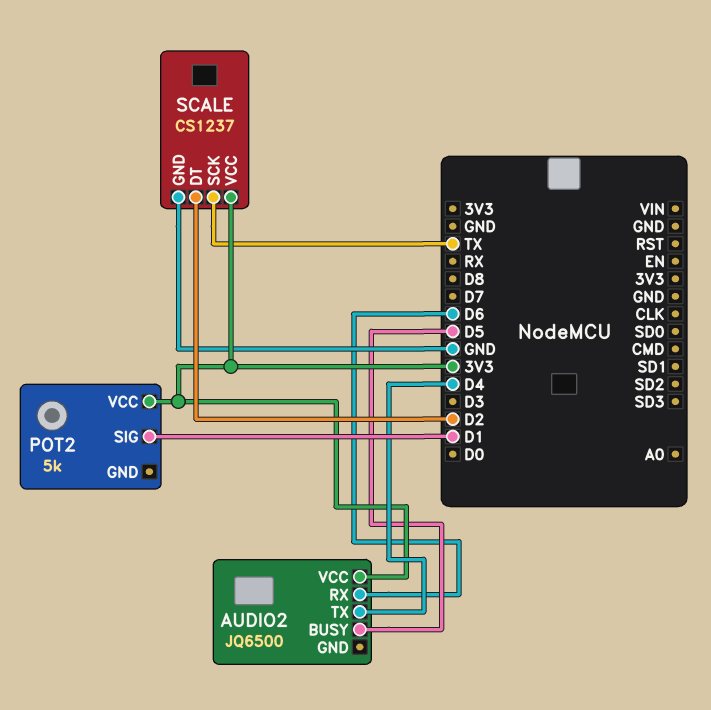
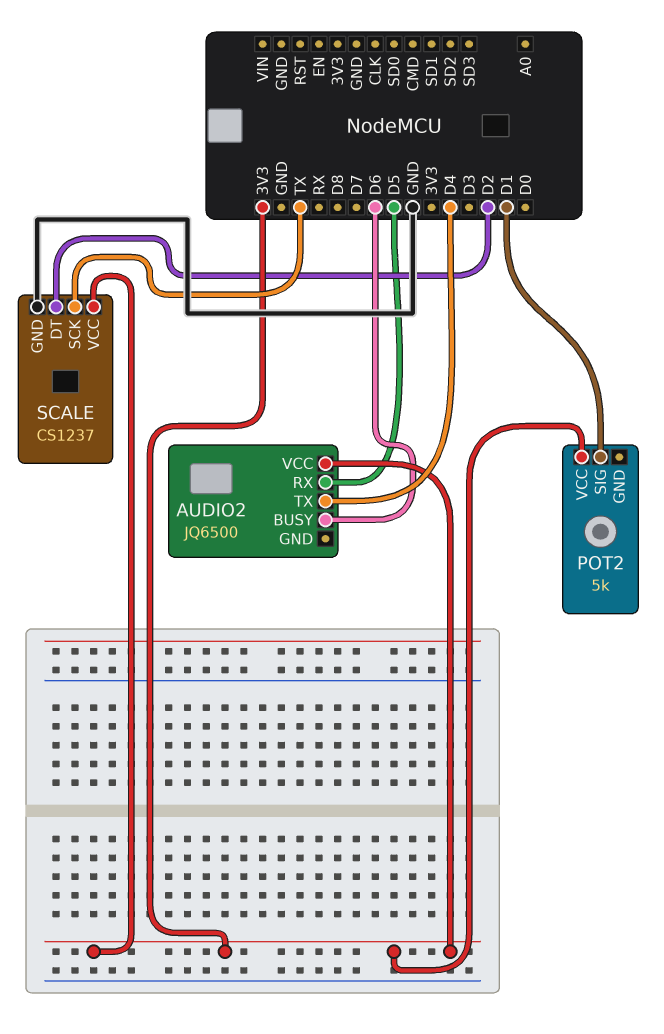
AUDIO2 pin BUSY: D5 -> D6
AUDIO2 pin RX: D6 -> D5

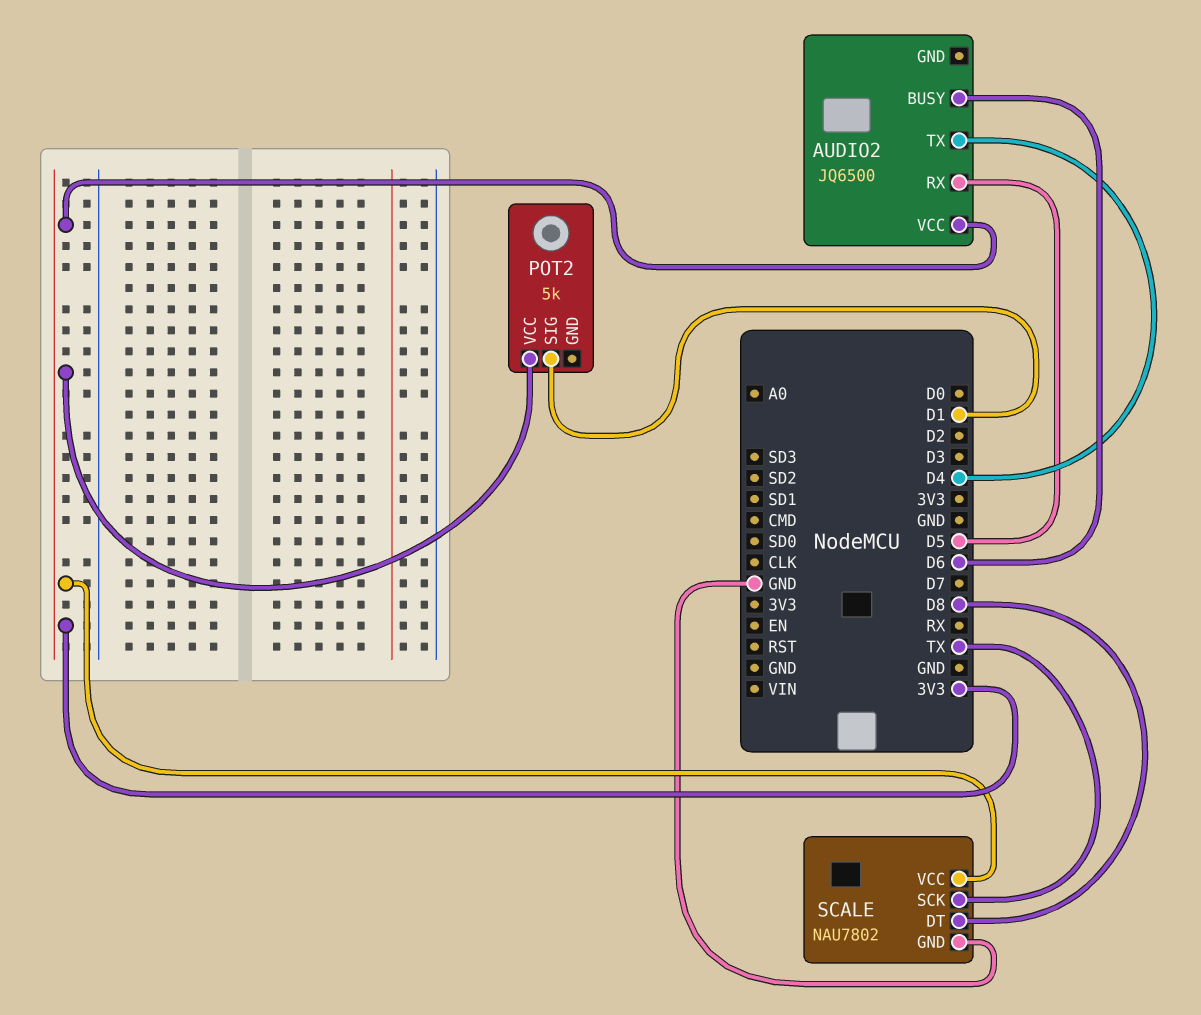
SCALE: CS1237 -> NAU7802
SCALE pin DT: D2 -> D8

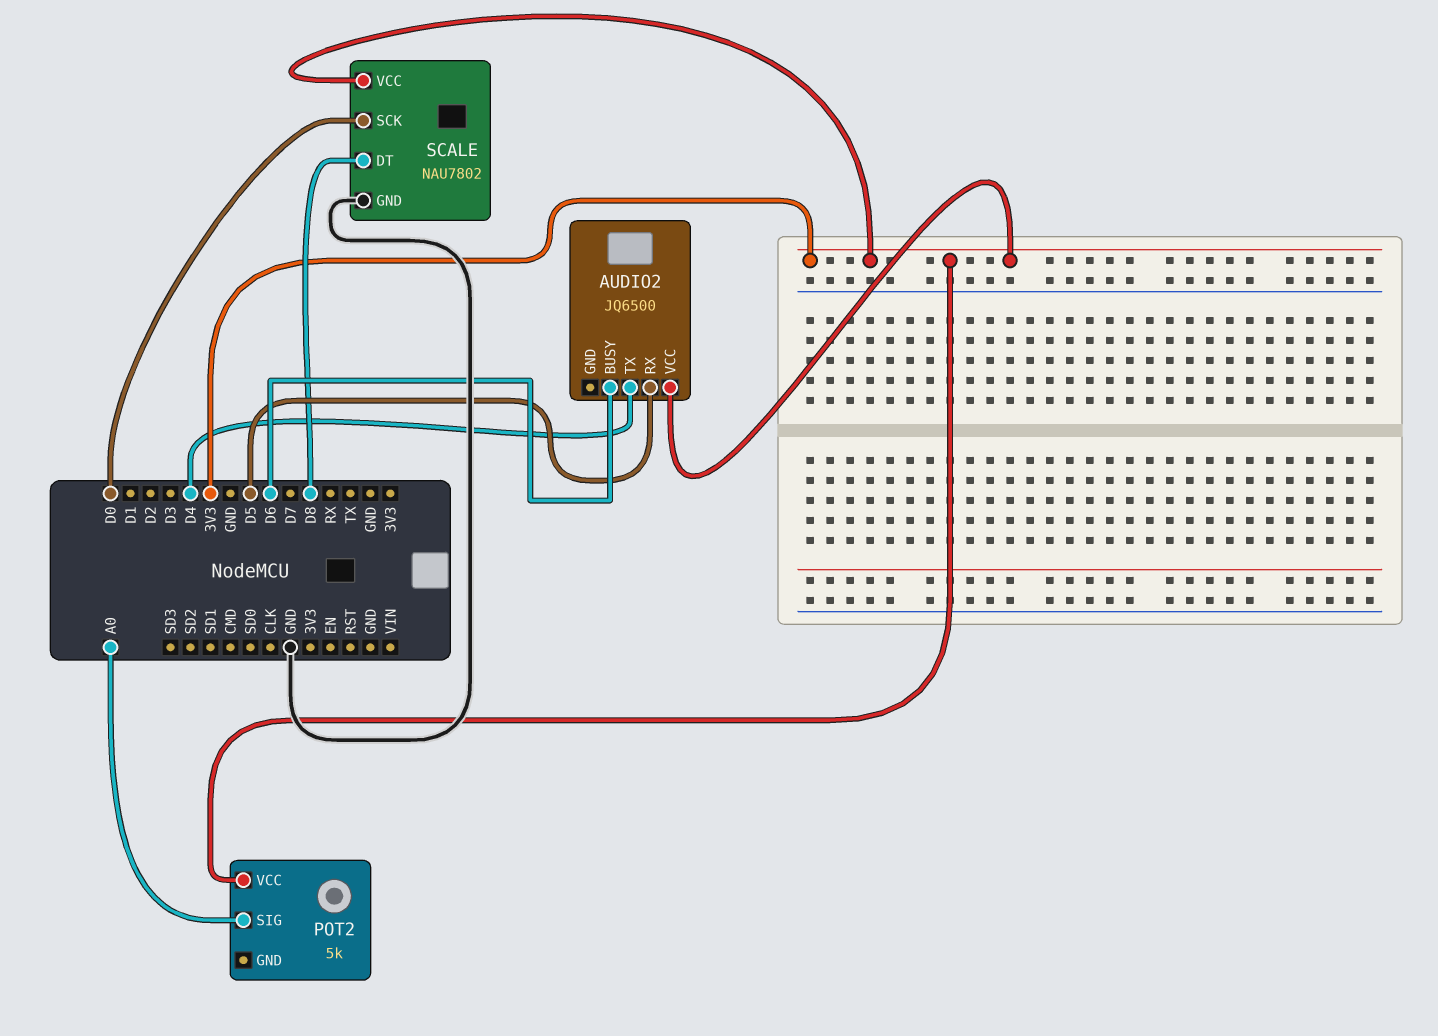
POT2 pin SIG: D1 -> A0
SCALE pin SCK: TX -> D0

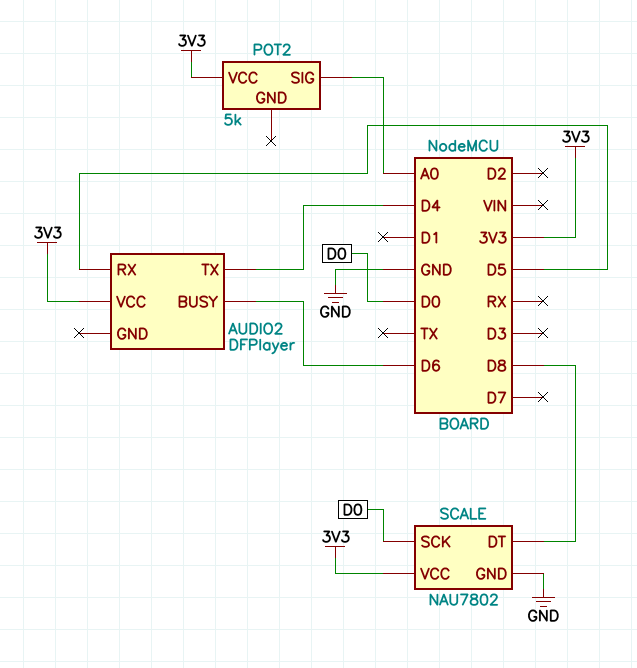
AUDIO2: JQ6500 -> DFPlayer

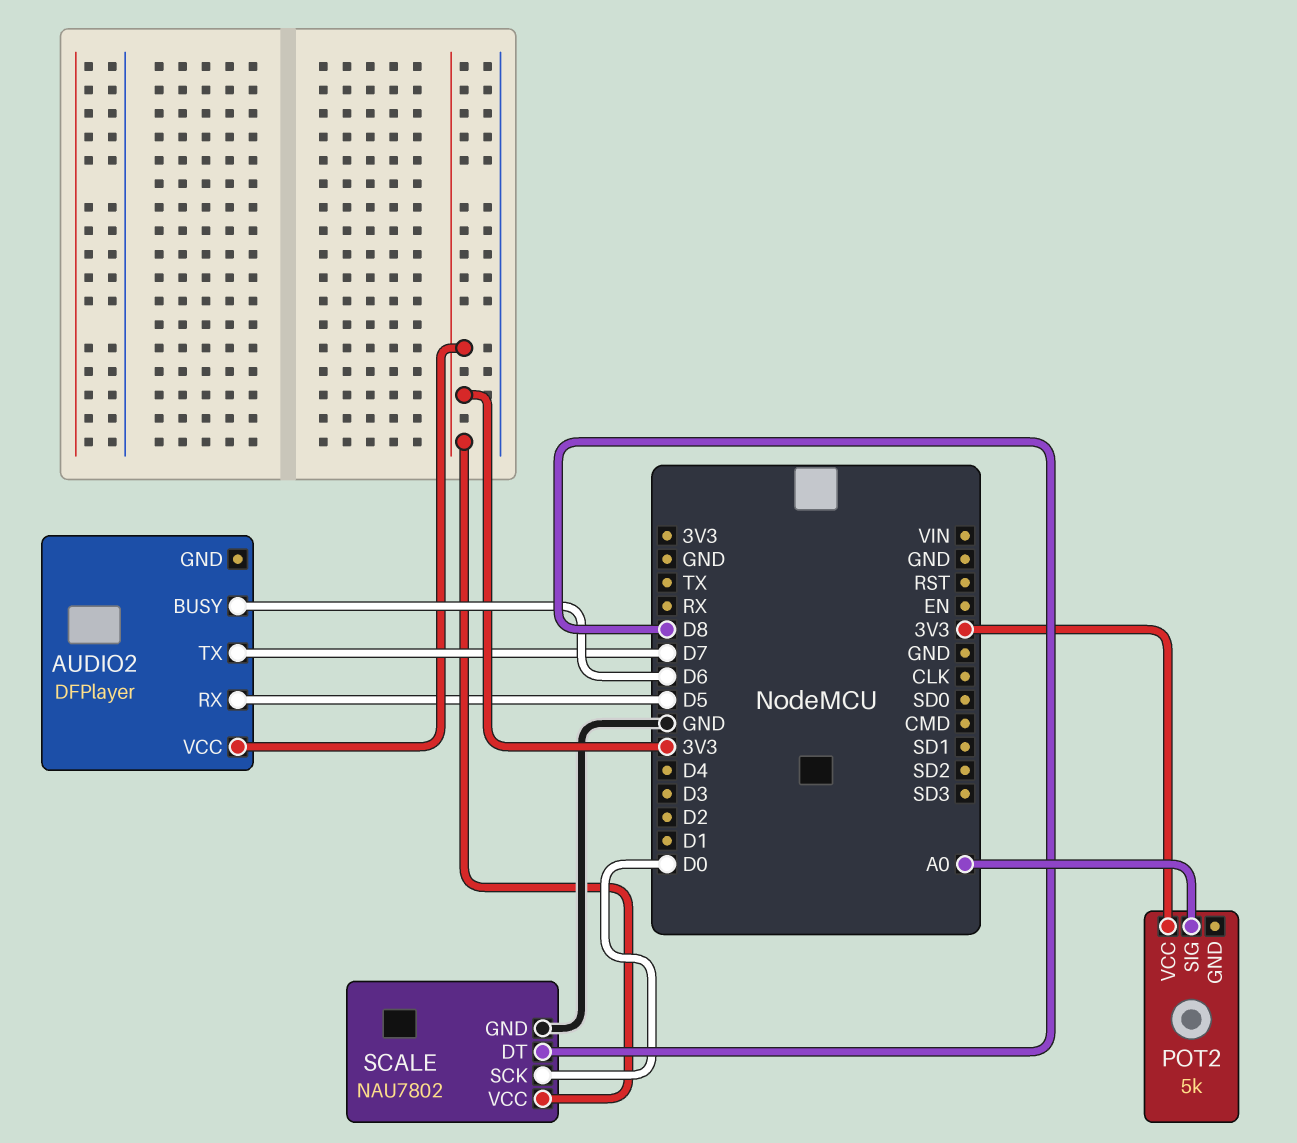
AUDIO2 pin TX: D4 -> D7

